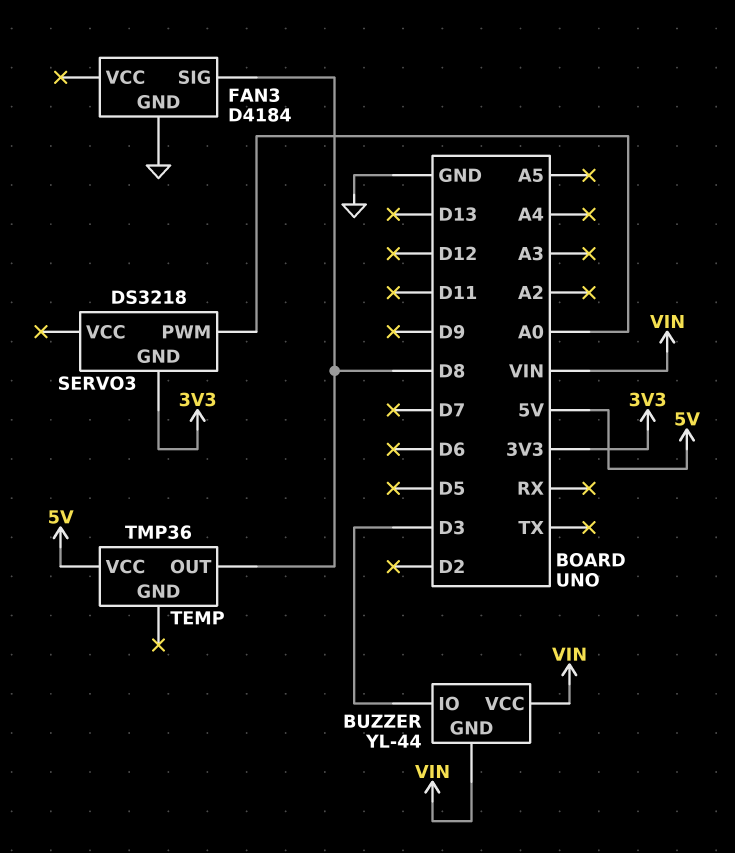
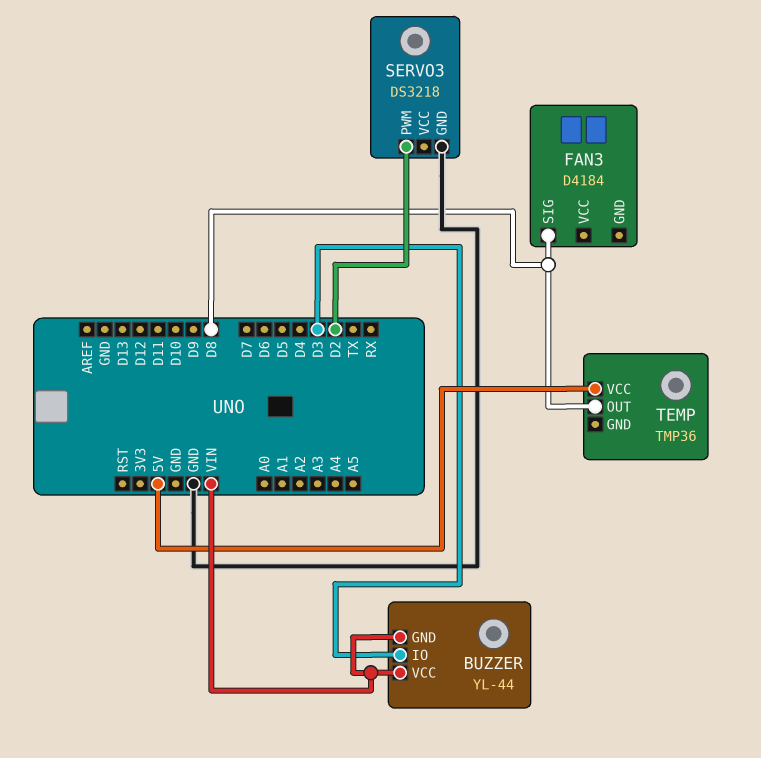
FAN3 pin GND: GND -> none
SERVO3 pin GND: 3V3 -> GND
SERVO3 pin PWM: A0 -> D2

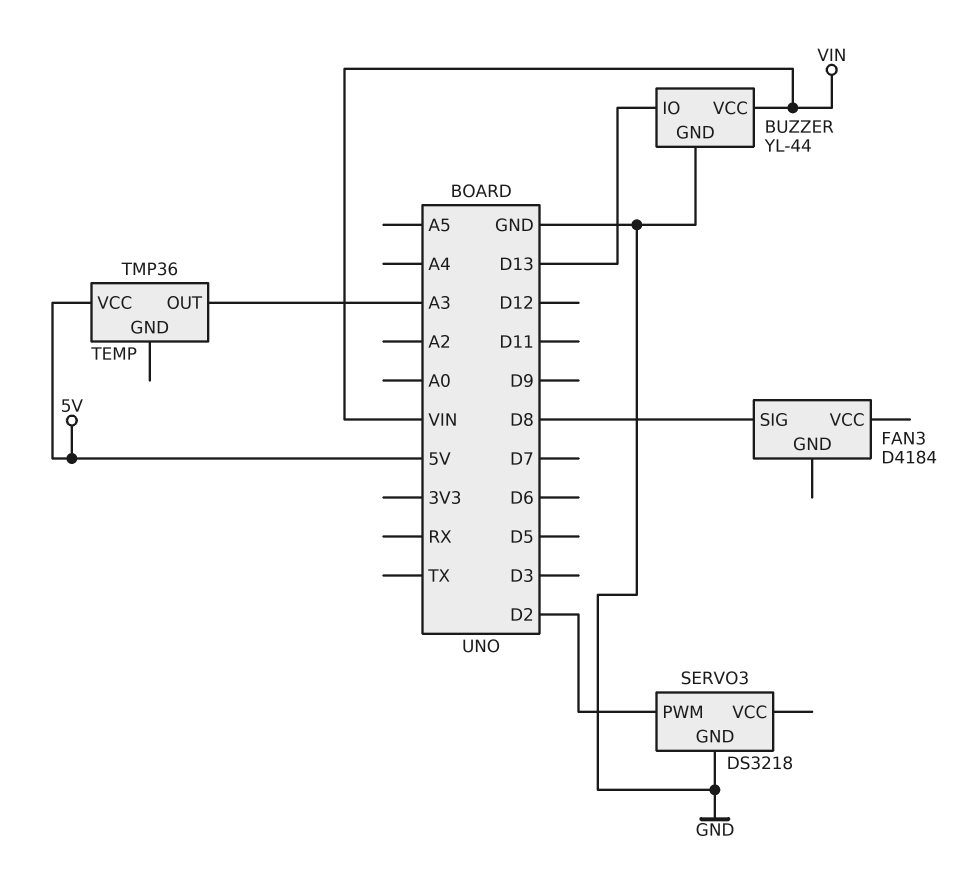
BUZZER pin GND: VIN -> GND
BUZZER pin IO: D3 -> D13
TEMP pin OUT: D8 -> A3

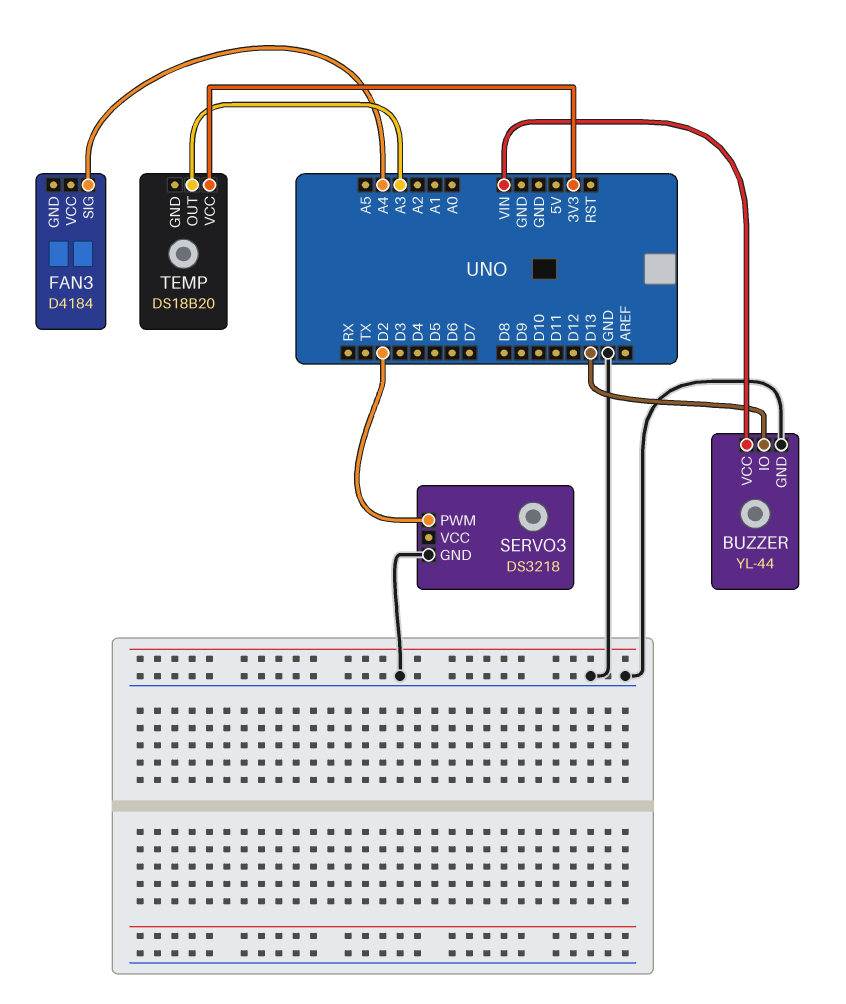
FAN3 pin SIG: D8 -> A4
TEMP: TMP36 -> DS18B20
TEMP pin VCC: 5V -> 3V3

